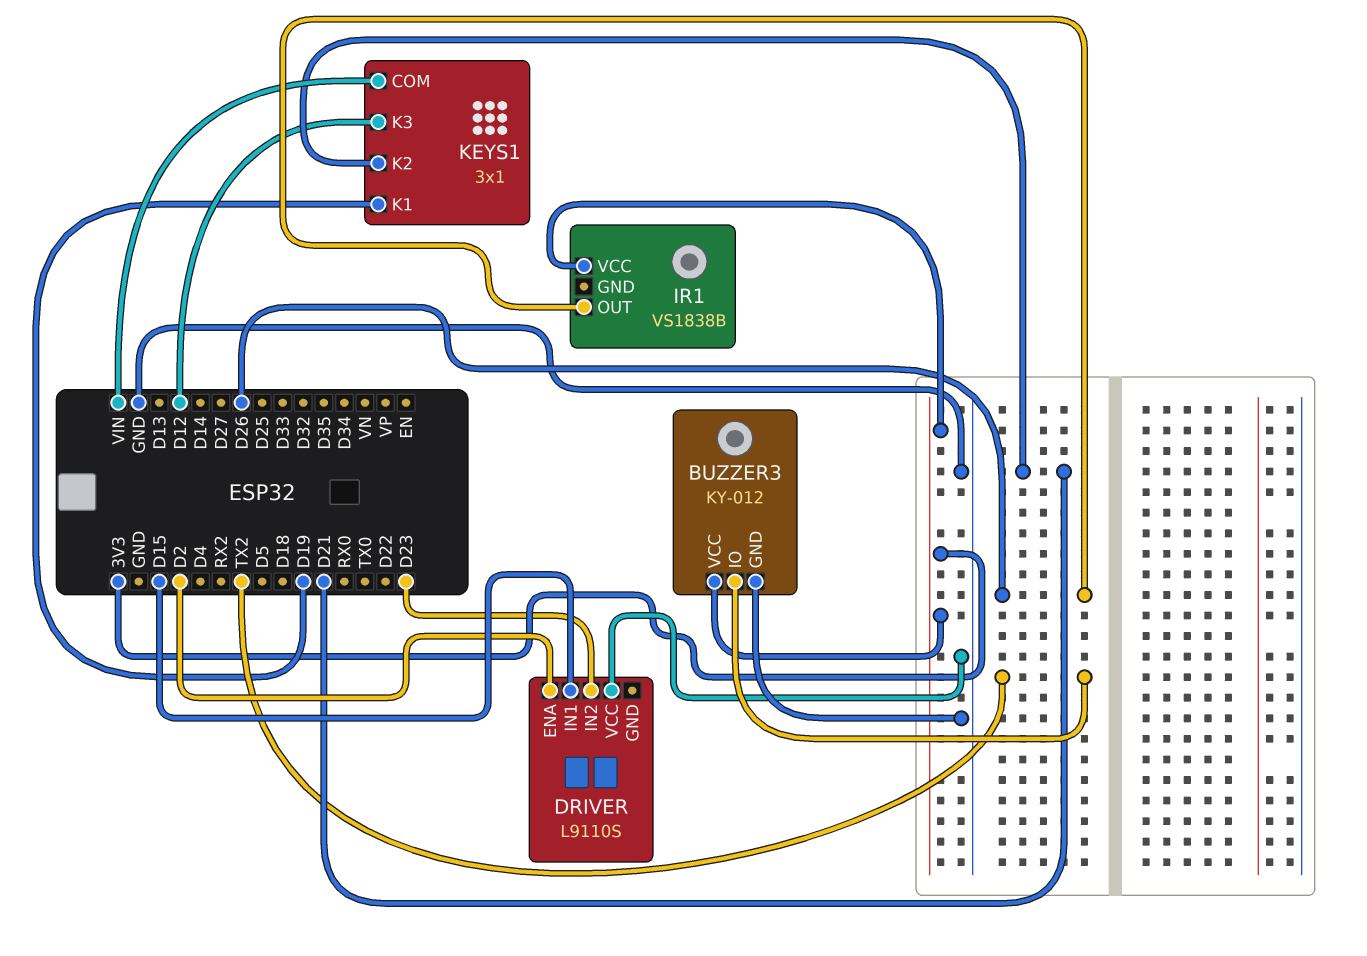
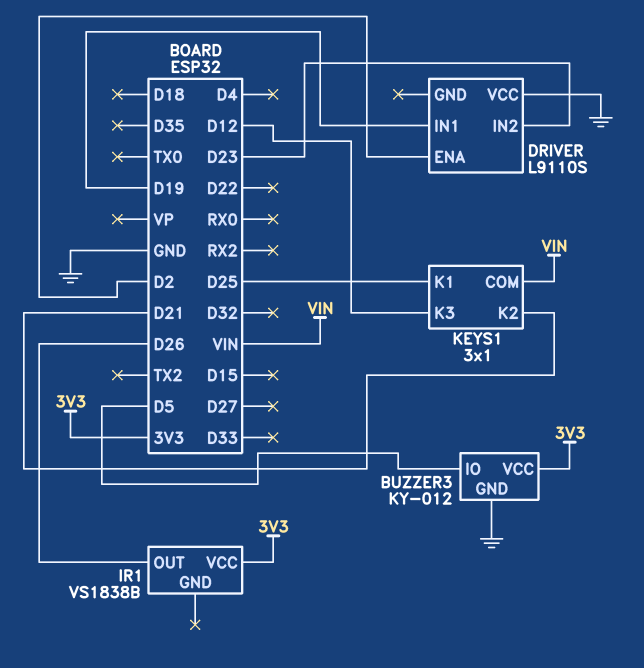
BUZZER3 pin IO: TX2 -> D5
DRIVER pin IN1: D15 -> D19
KEYS1 pin K1: D19 -> D25

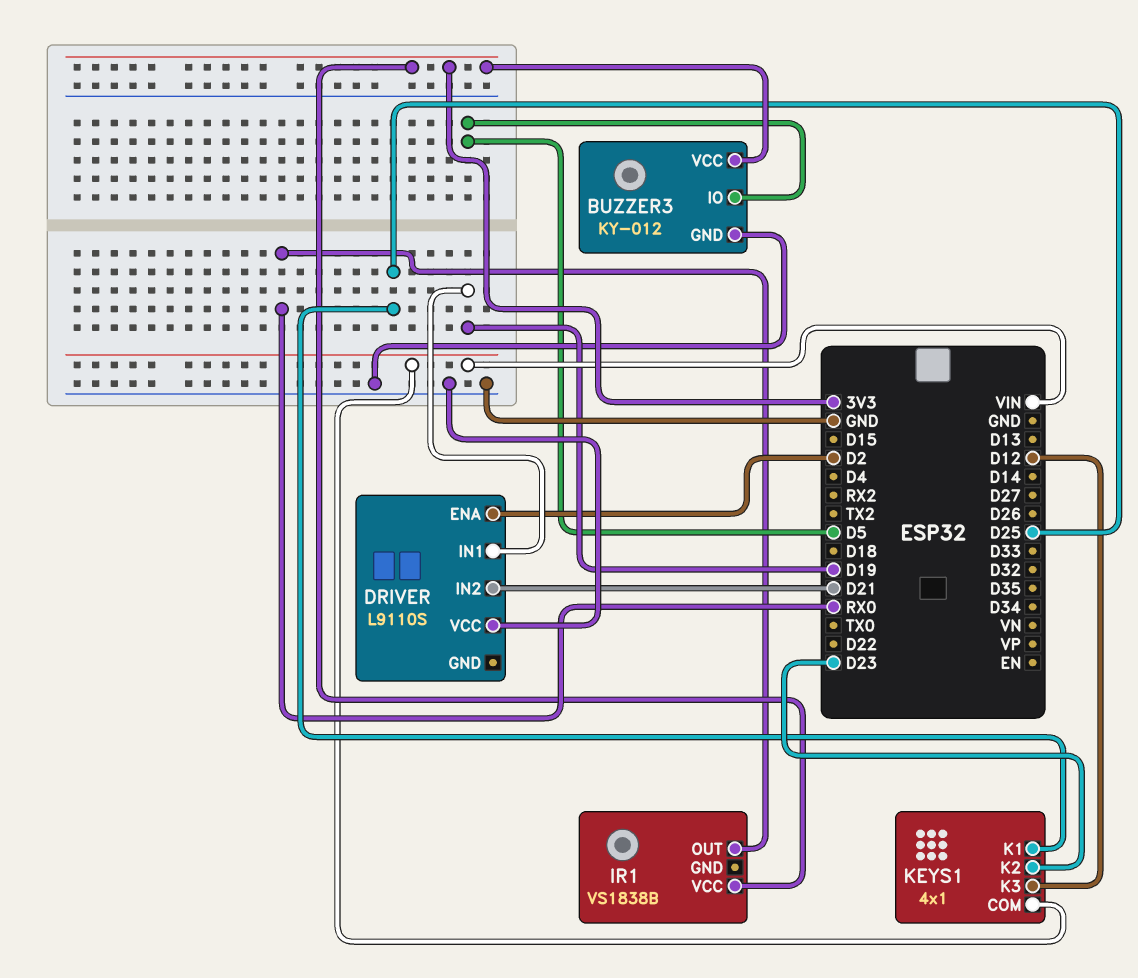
DRIVER pin IN2: D23 -> D21
IR1 pin OUT: D26 -> RX0
KEYS1: 3x1 -> 4x1
KEYS1 pin K2: D21 -> D23

